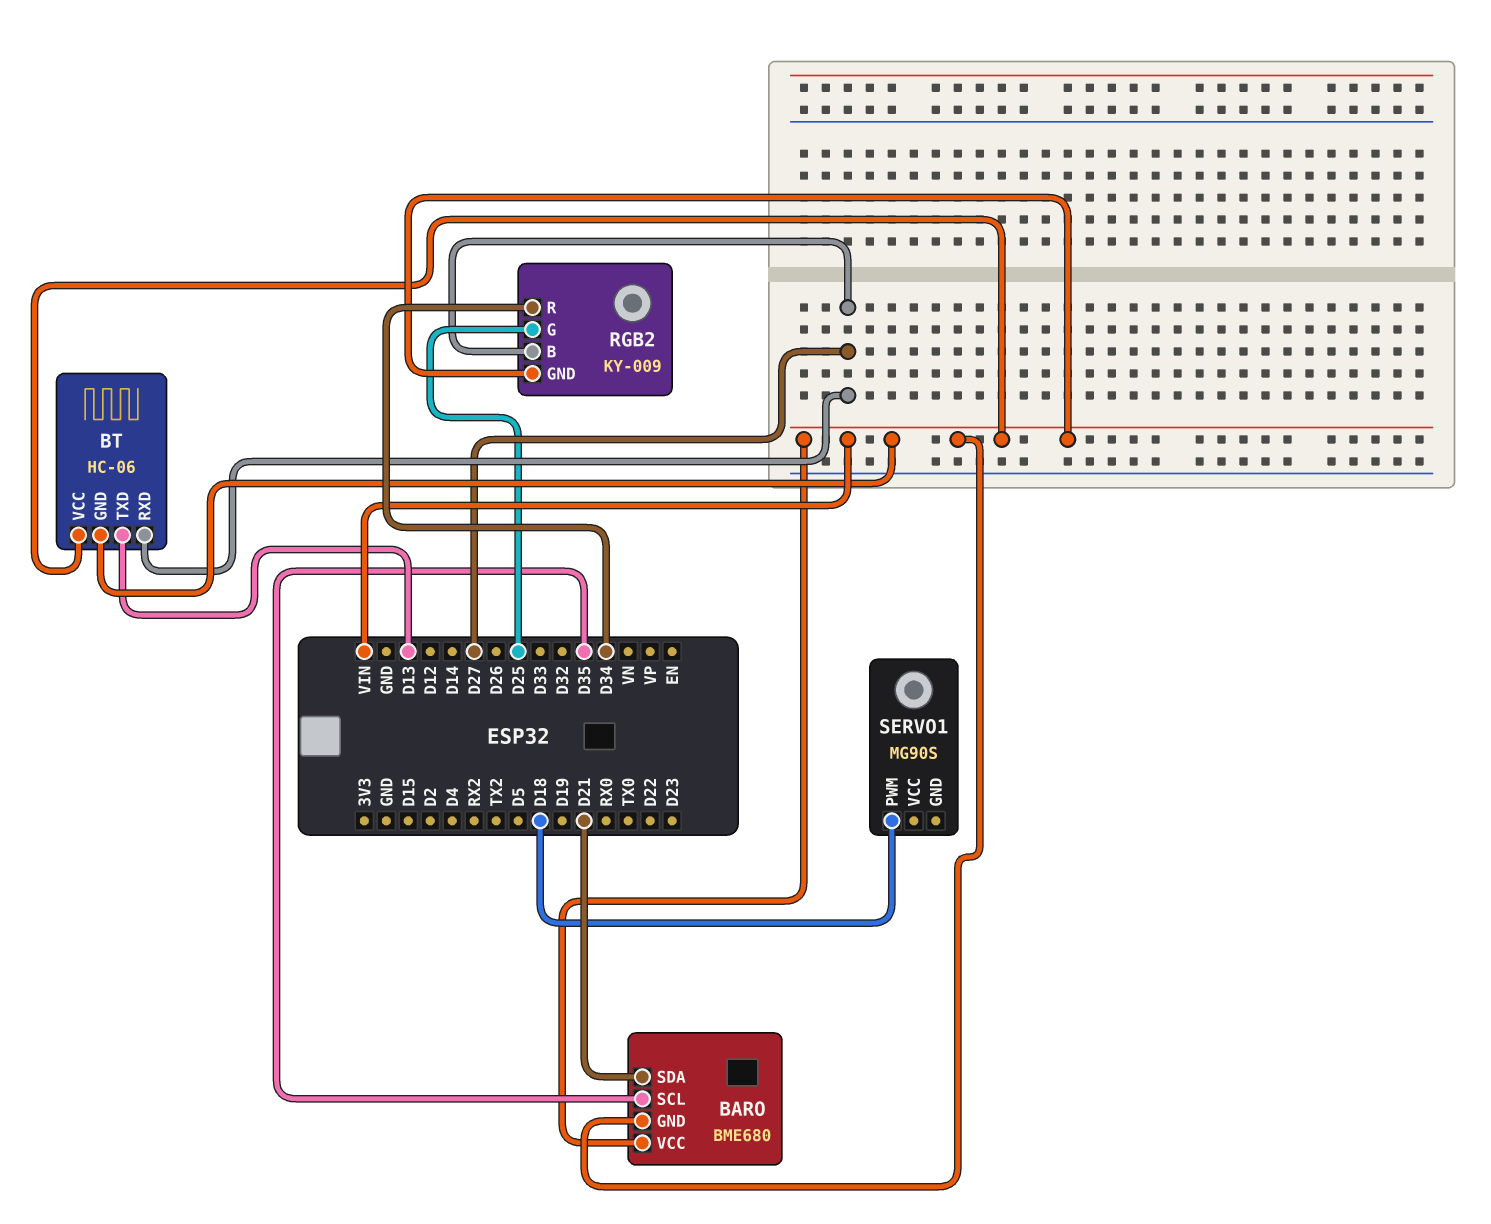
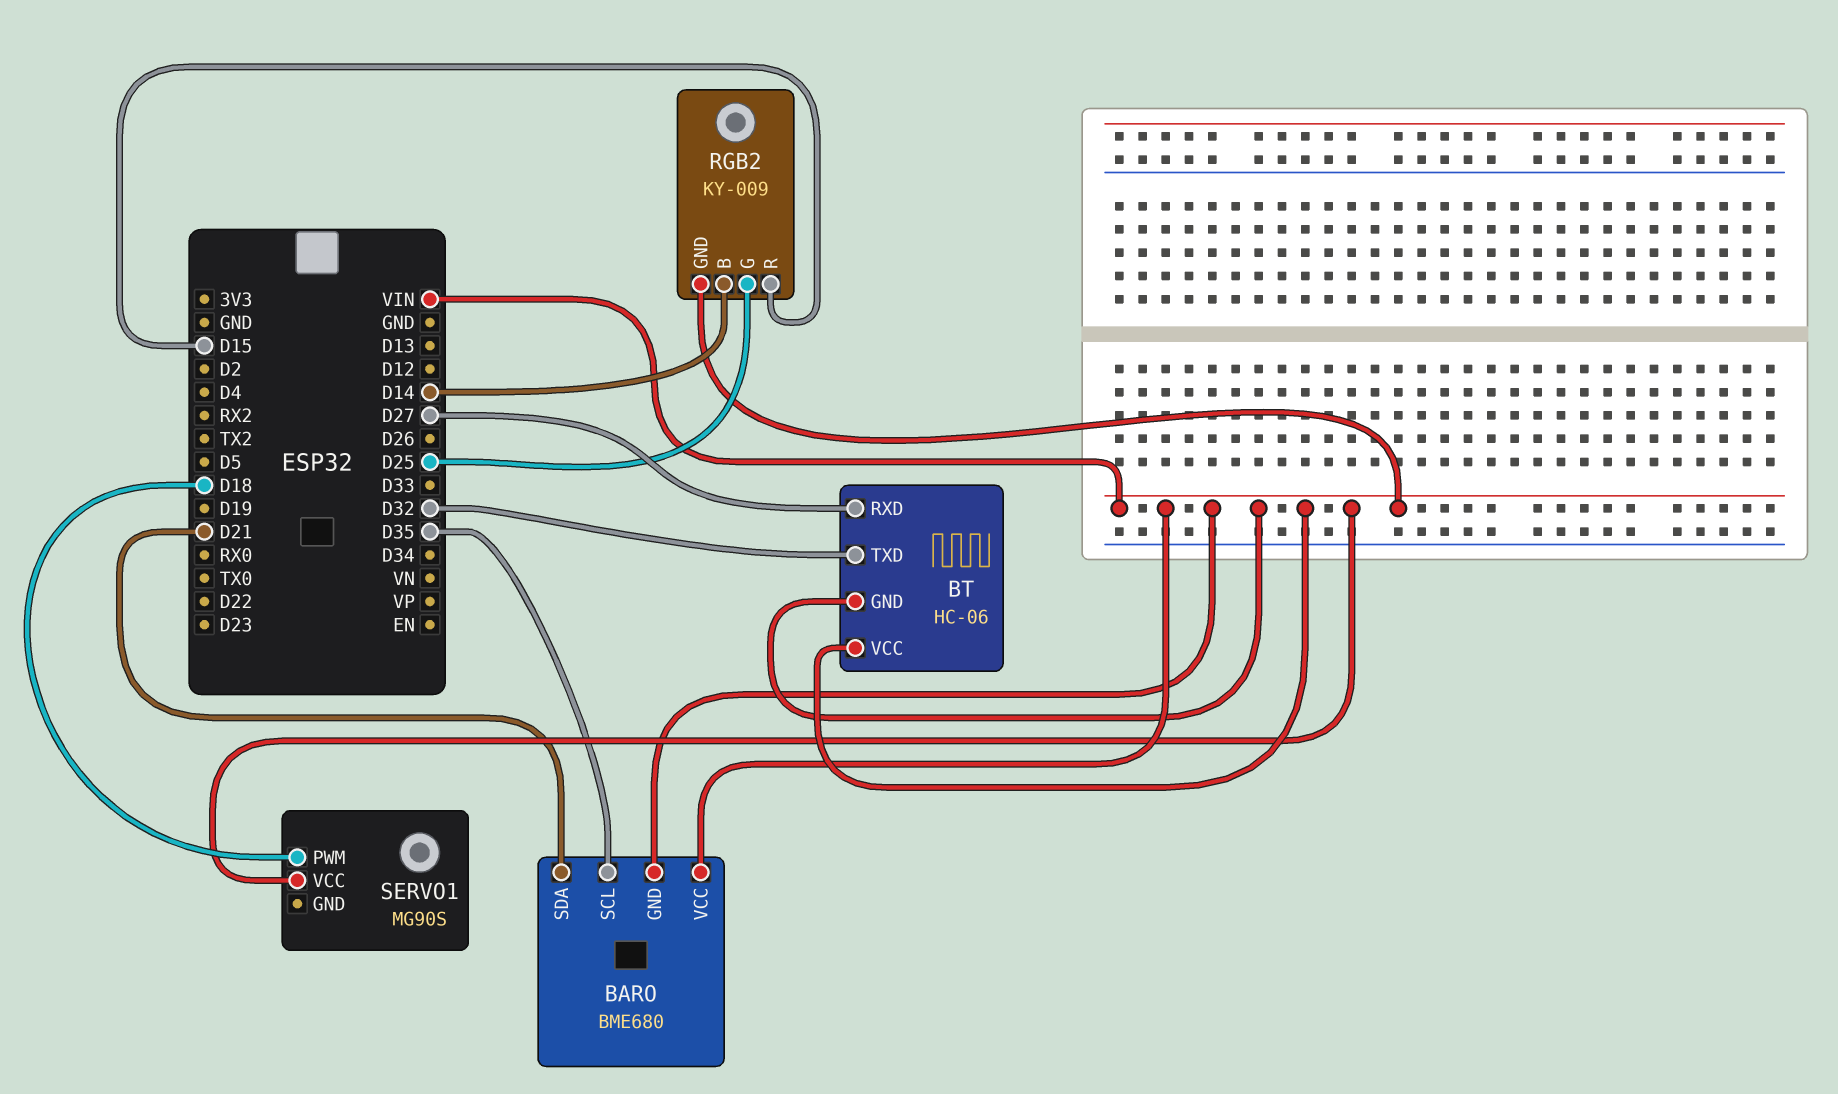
BT pin TXD: D13 -> D32
RGB2 pin B: D27 -> D14
RGB2 pin R: D34 -> D15
SERVO1 pin VCC: none -> VIN

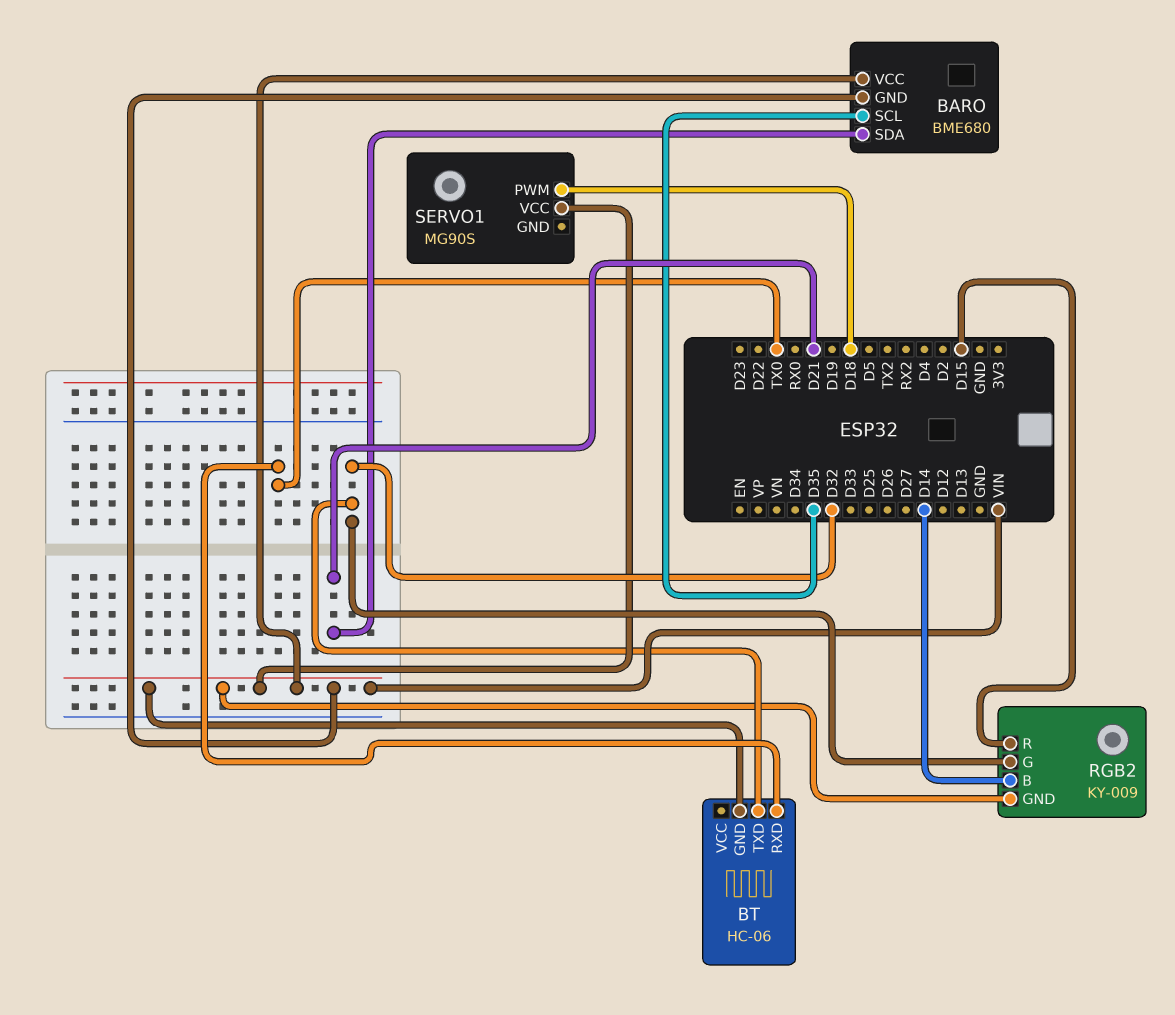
BT pin RXD: D27 -> TX0
BT pin VCC: VIN -> none
RGB2 pin G: D25 -> D32

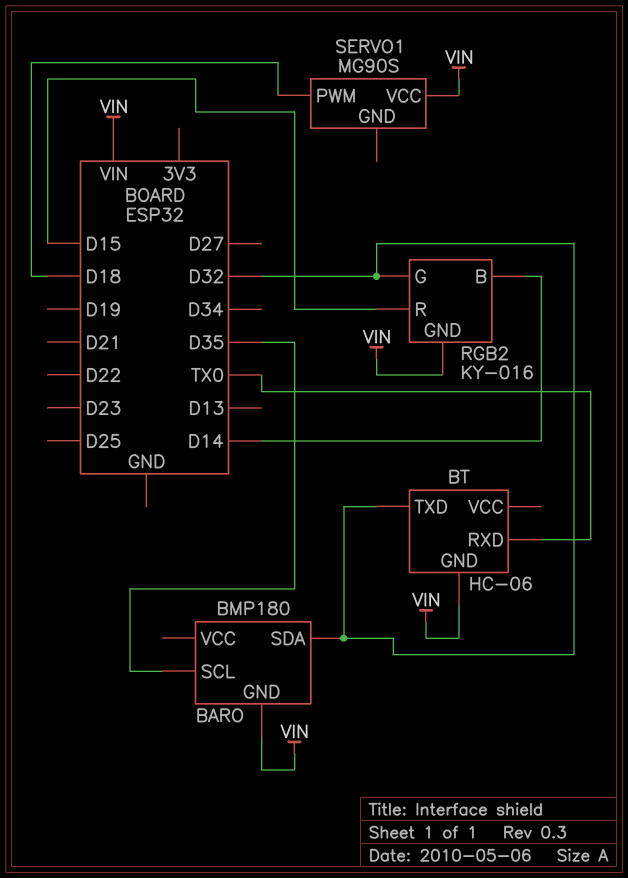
BARO: BME680 -> BMP180
BARO pin SDA: D21 -> D32
BARO pin VCC: VIN -> none
RGB2: KY-009 -> KY-016

